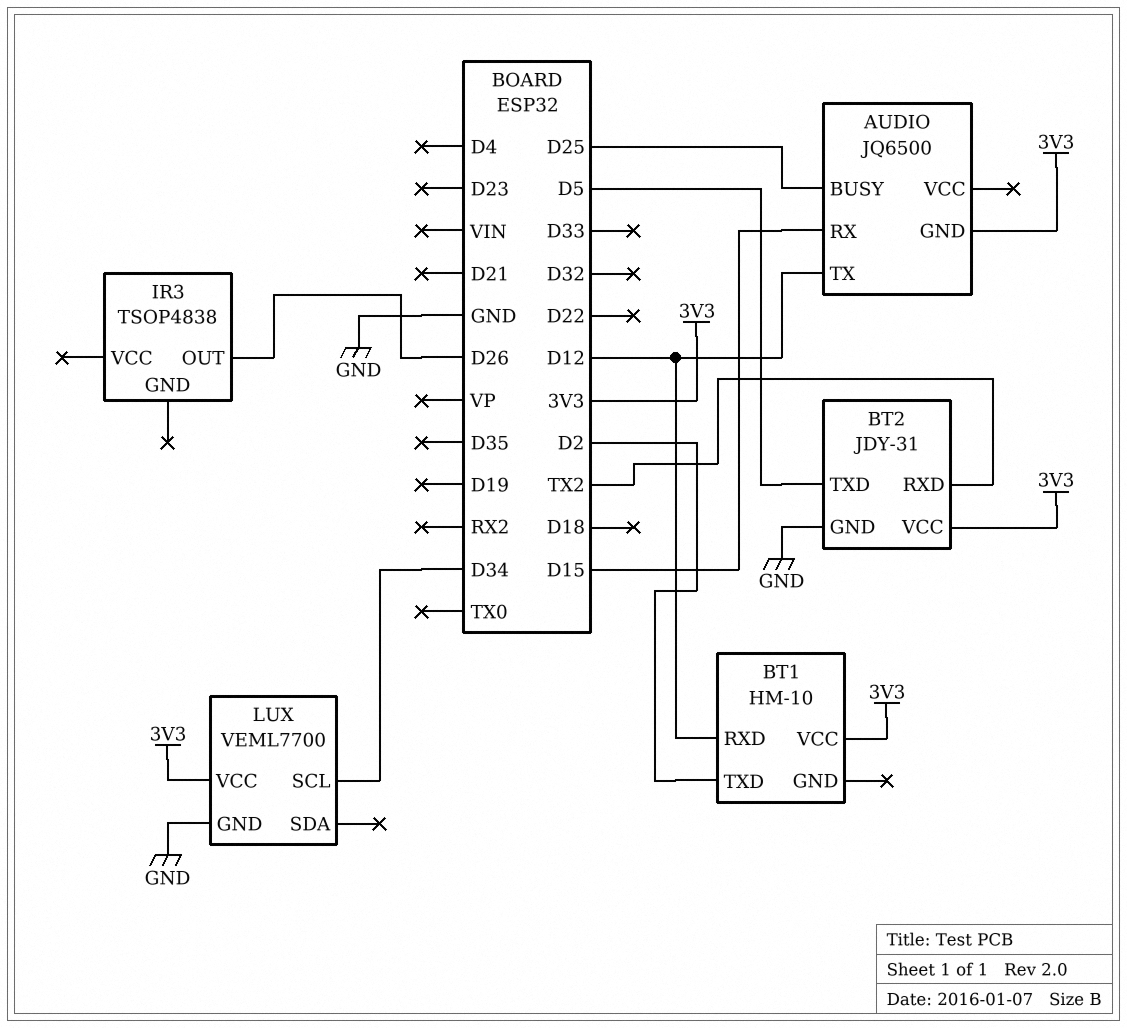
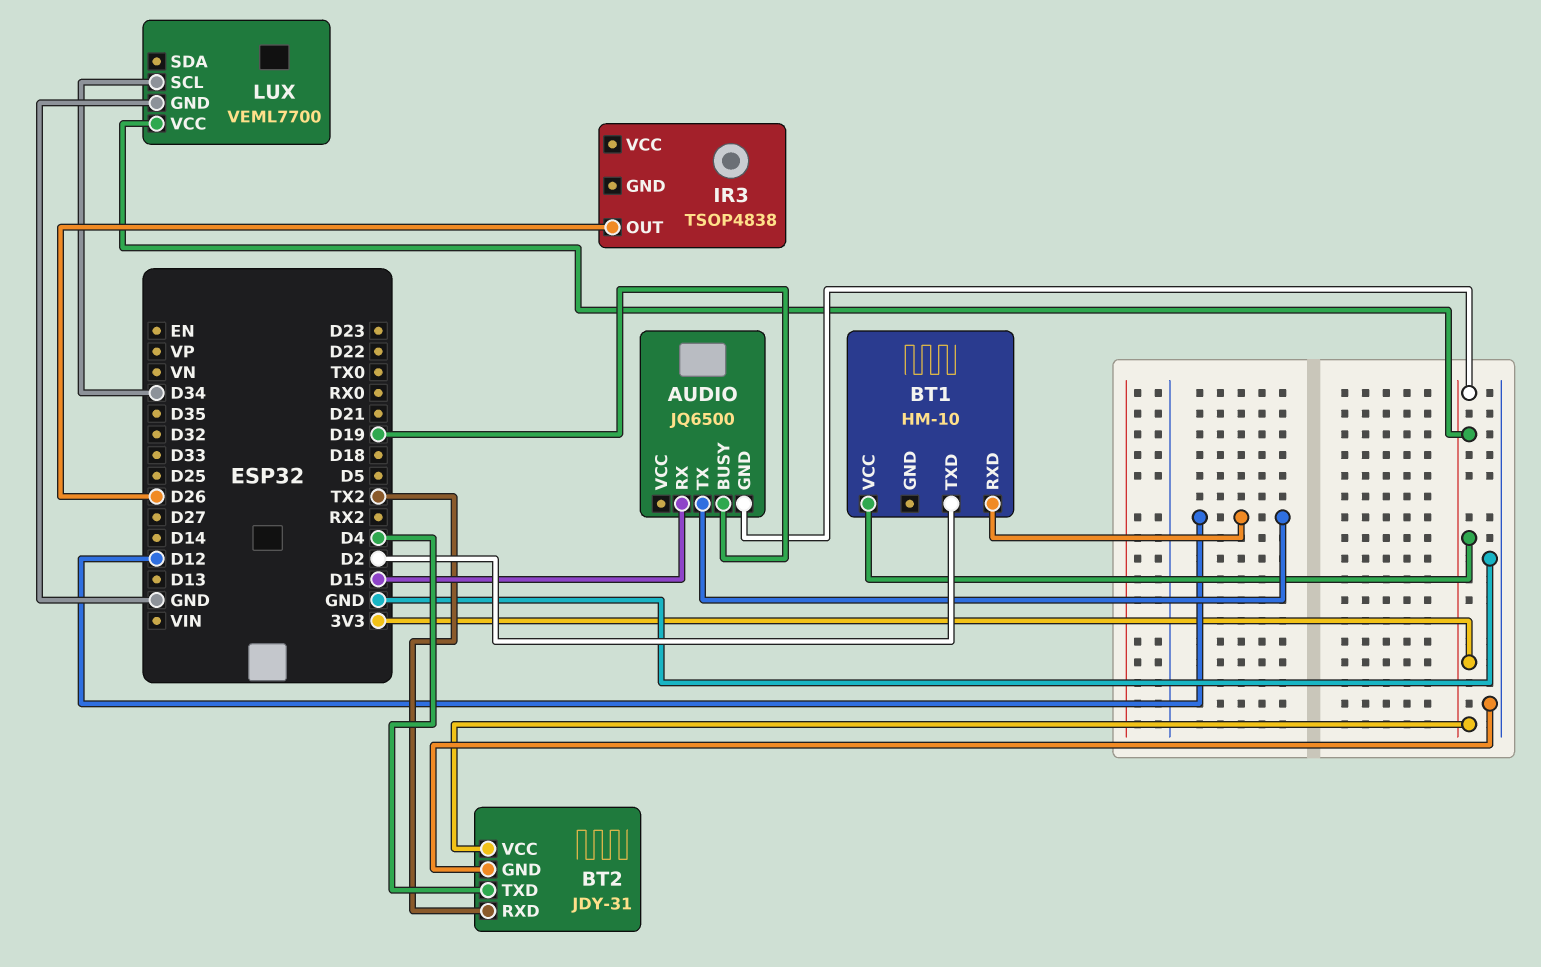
AUDIO pin BUSY: D25 -> D19
BT2 pin TXD: D5 -> D4

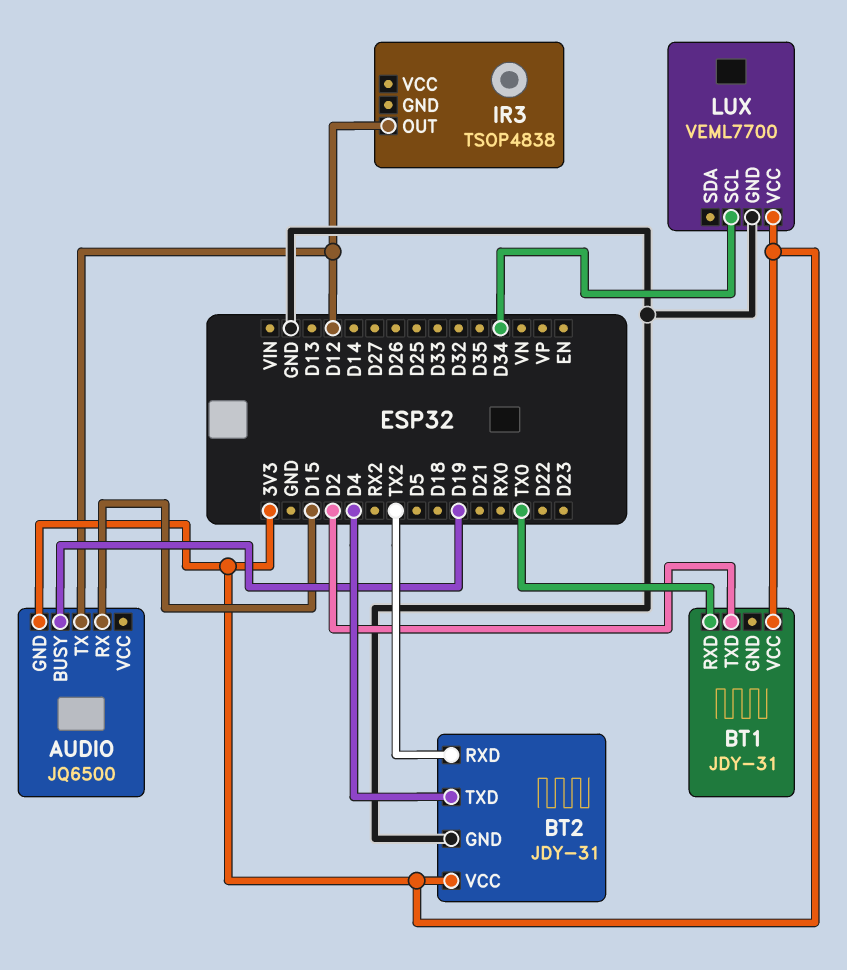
BT1: HM-10 -> JDY-31
BT1 pin RXD: D12 -> TX0
IR3 pin OUT: D26 -> D12

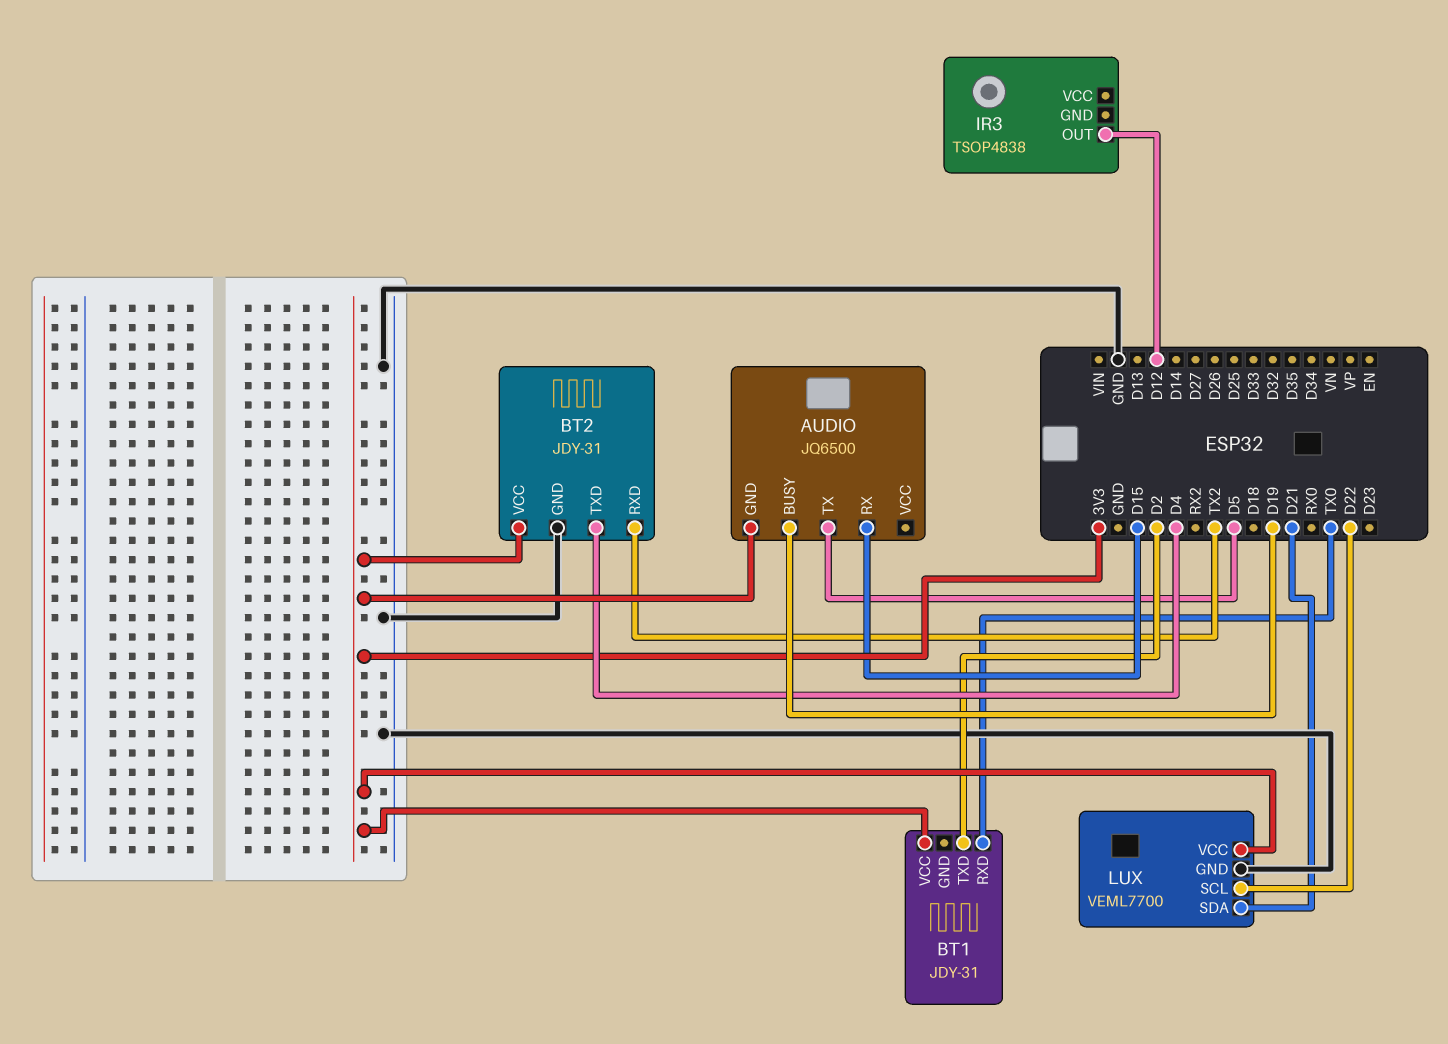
AUDIO pin TX: D12 -> D5
LUX pin SCL: D34 -> D22
LUX pin SDA: none -> D21

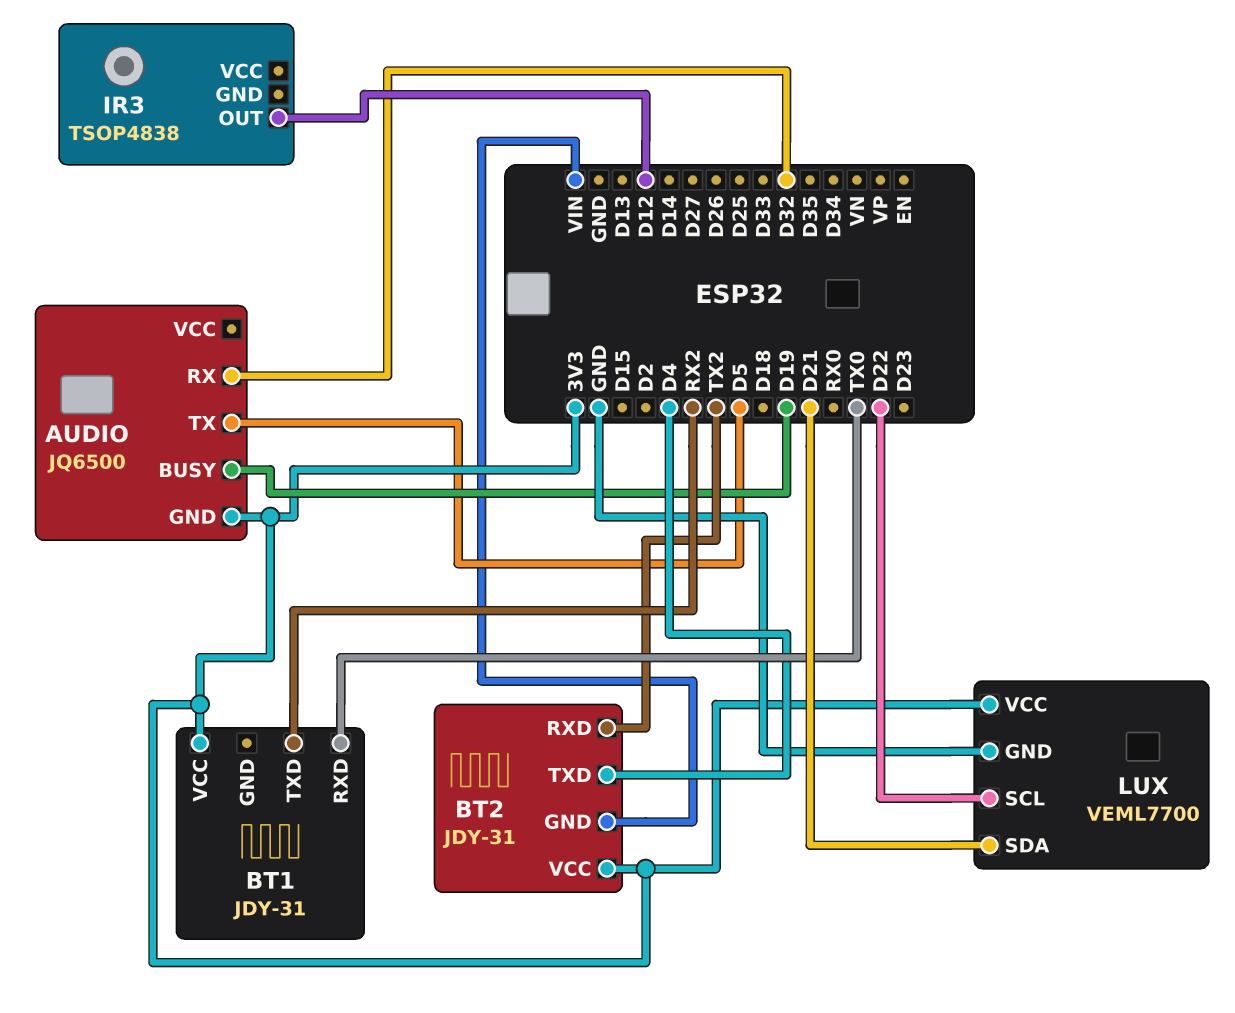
AUDIO pin RX: D15 -> D32
BT1 pin TXD: D2 -> RX2
BT2 pin GND: GND -> VIN

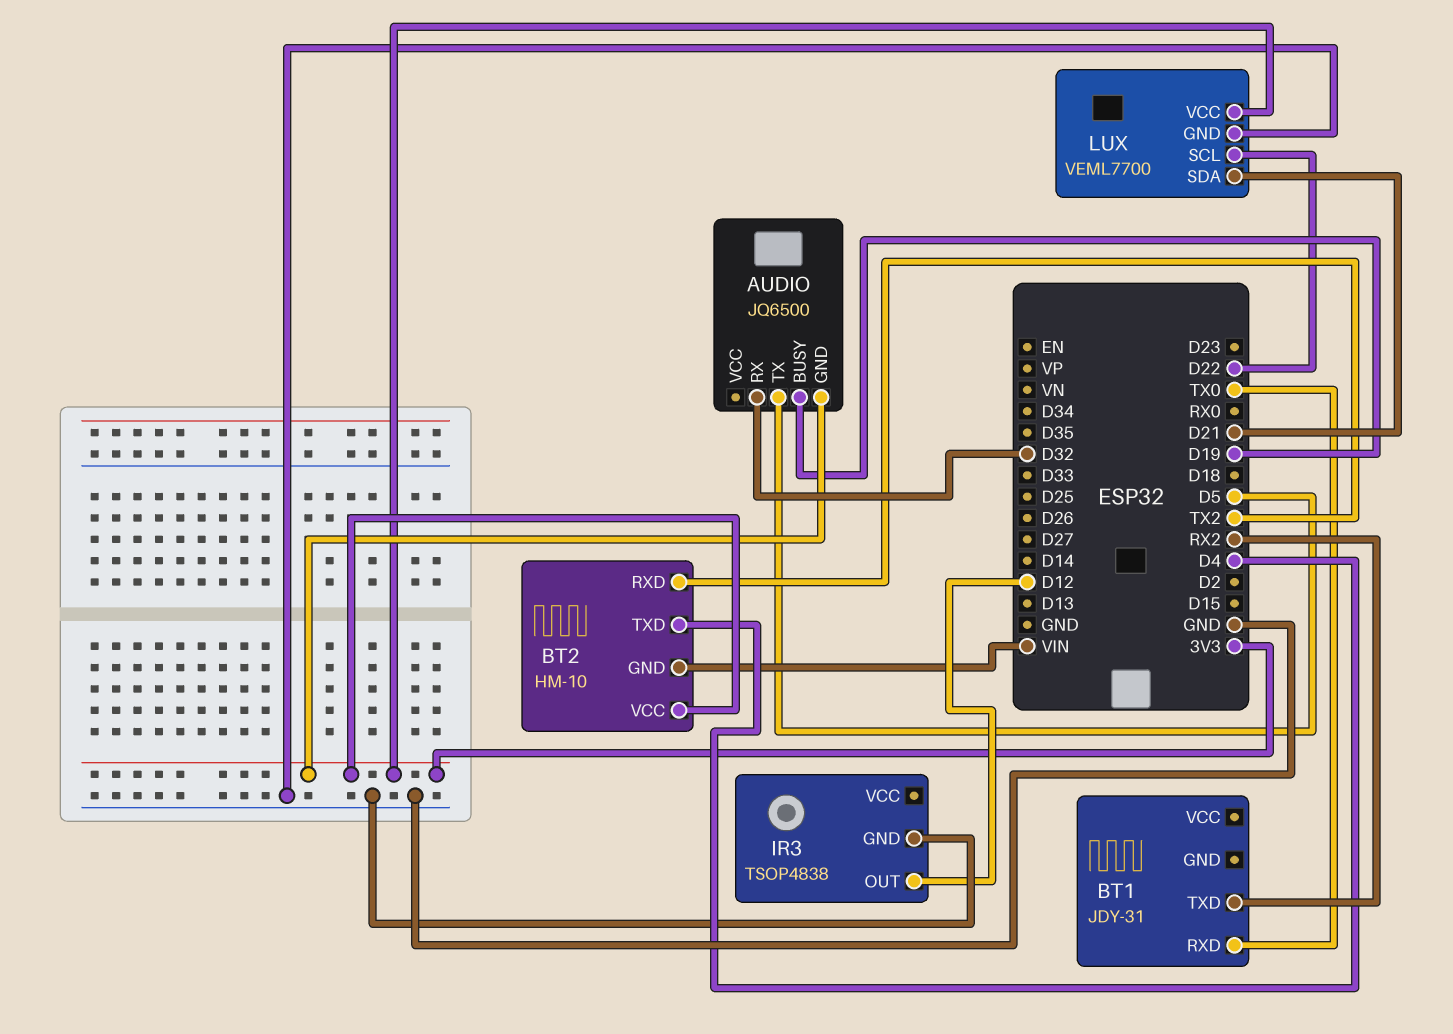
BT1 pin VCC: 3V3 -> none
BT2: JDY-31 -> HM-10
IR3 pin GND: none -> GND

